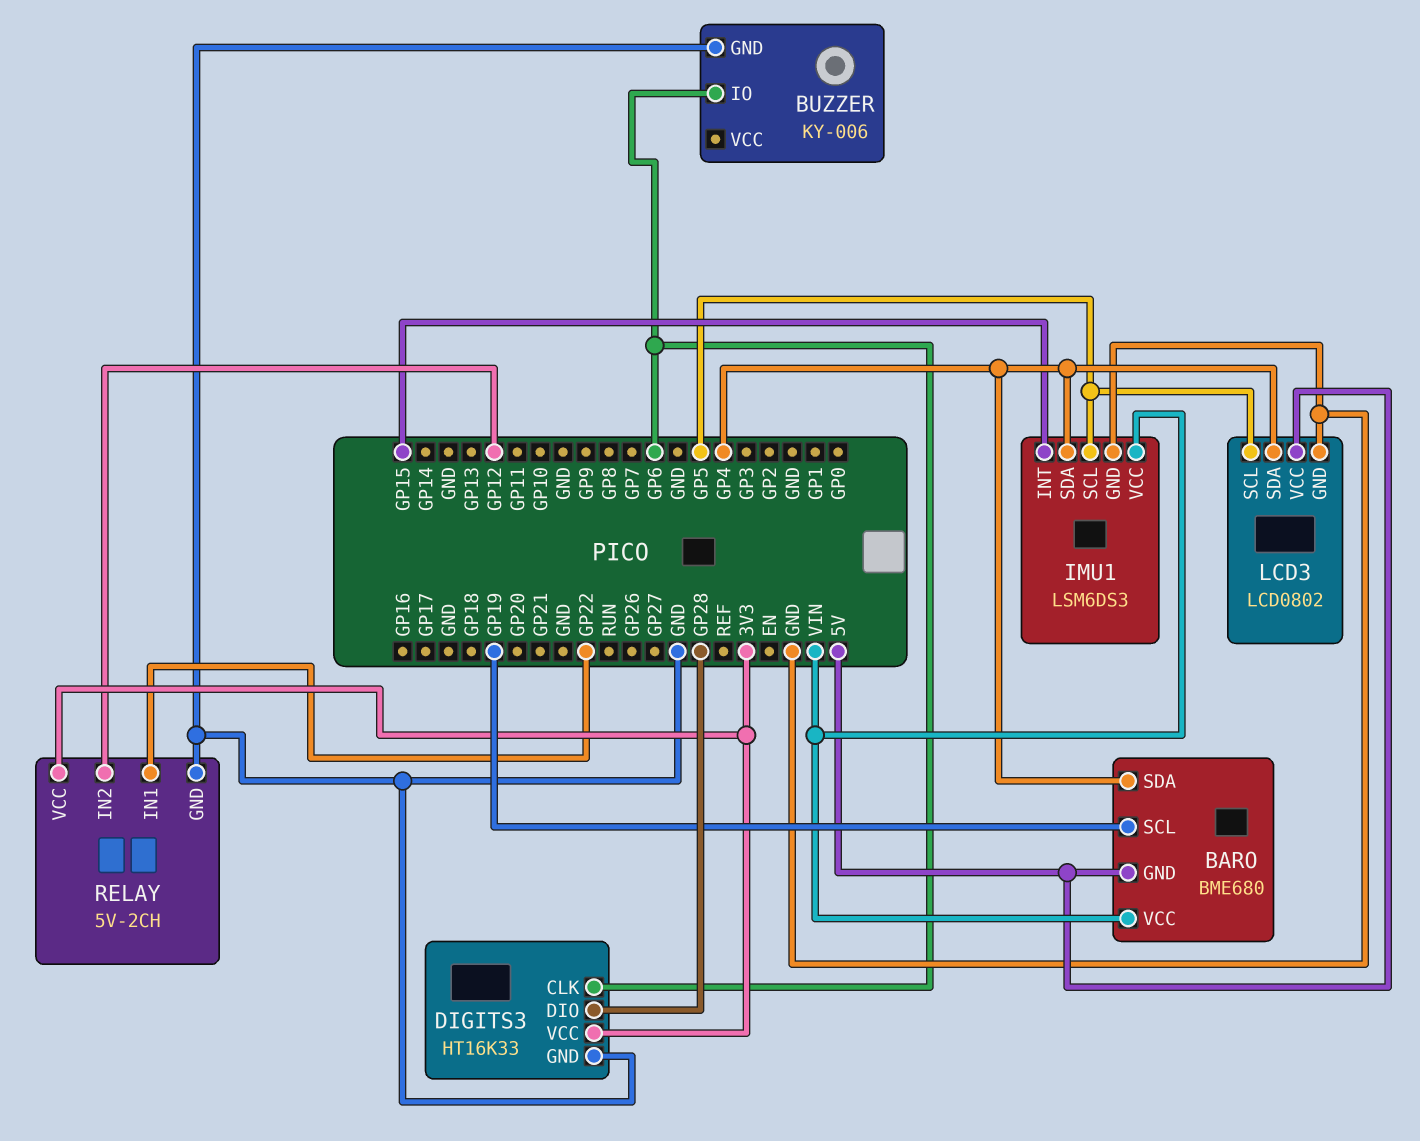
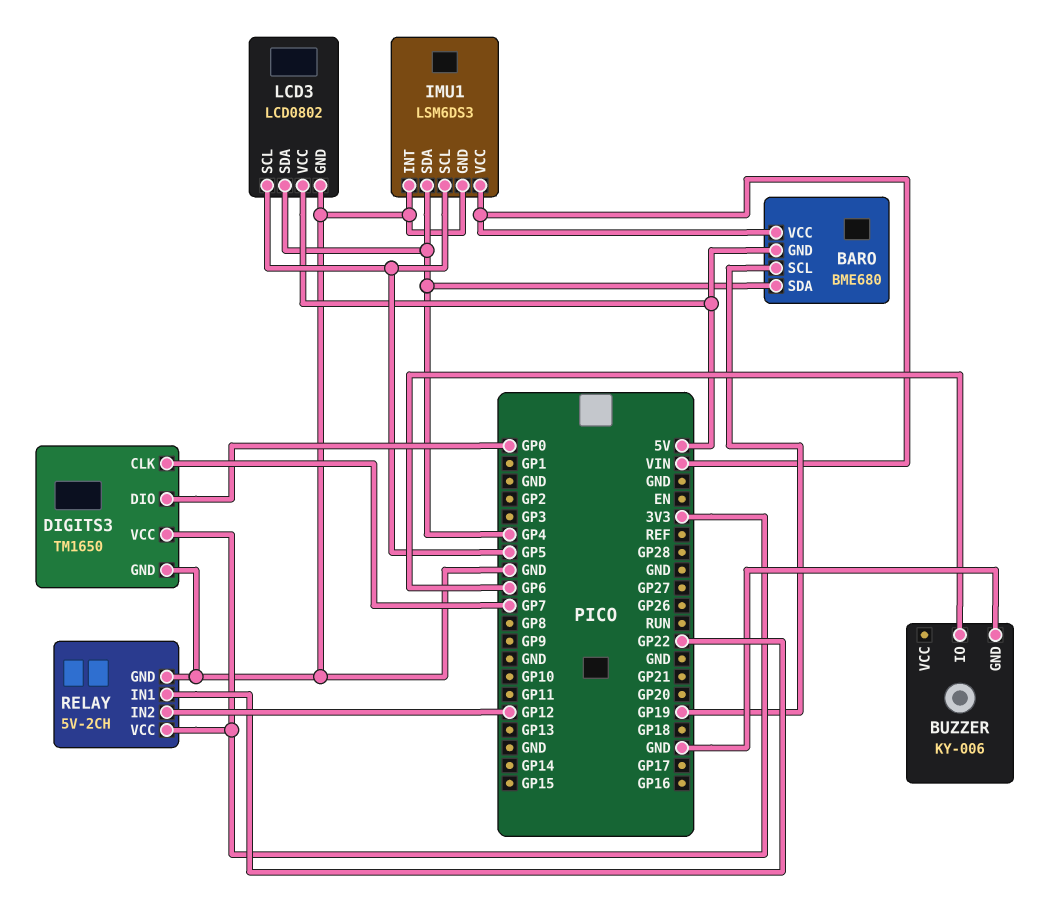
DIGITS3: HT16K33 -> TM1650
DIGITS3 pin CLK: GP6 -> GP7
DIGITS3 pin DIO: GP28 -> GP0
IMU1 pin INT: GP15 -> GND

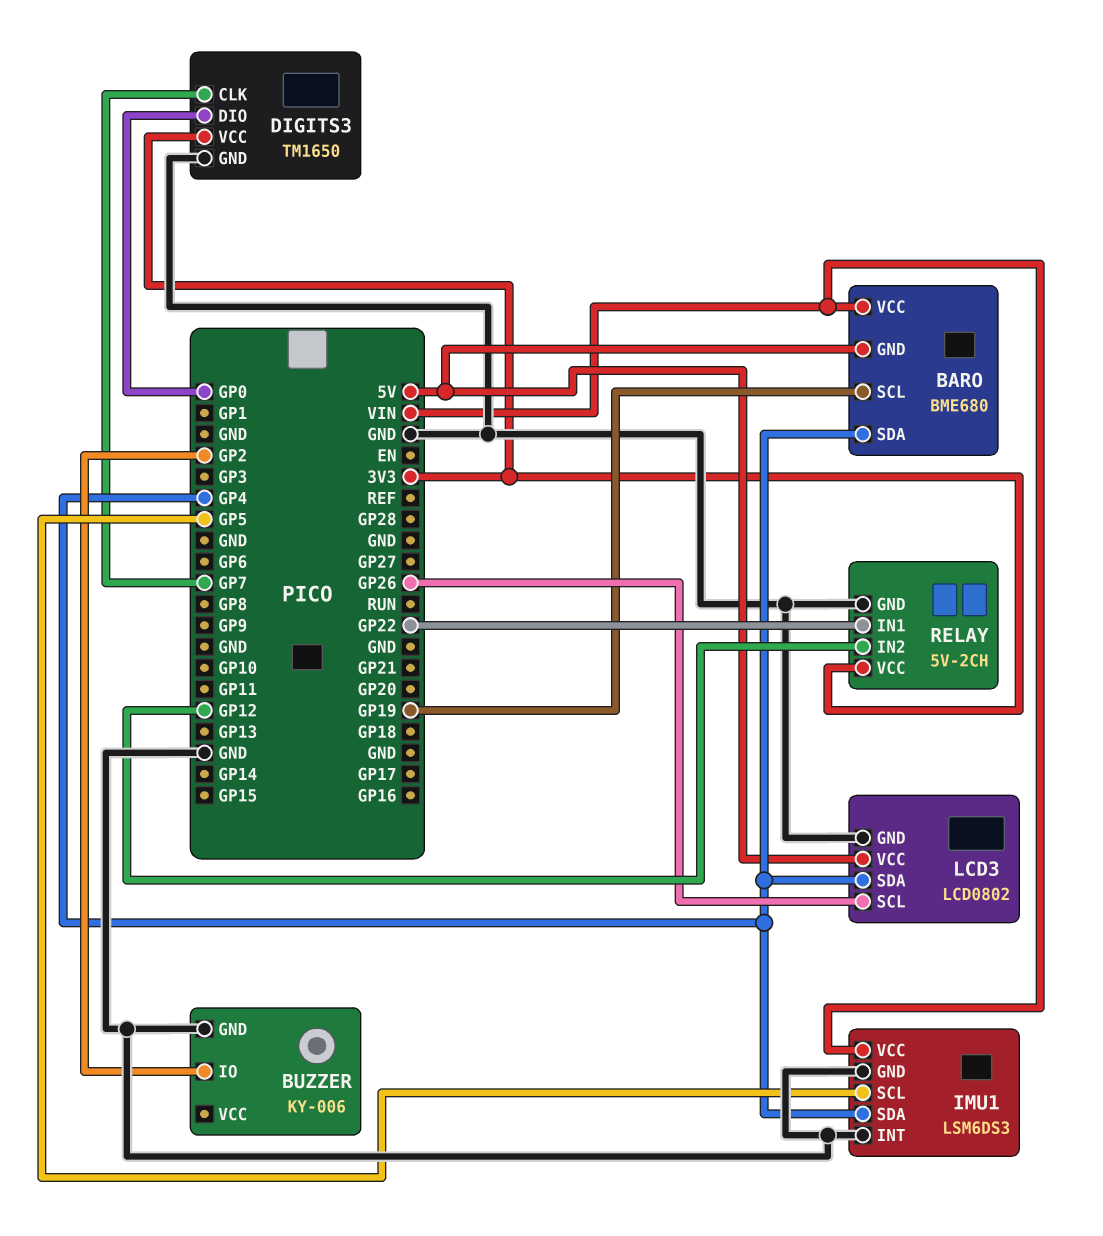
BUZZER pin IO: GP6 -> GP2
LCD3 pin SCL: GP5 -> GP26

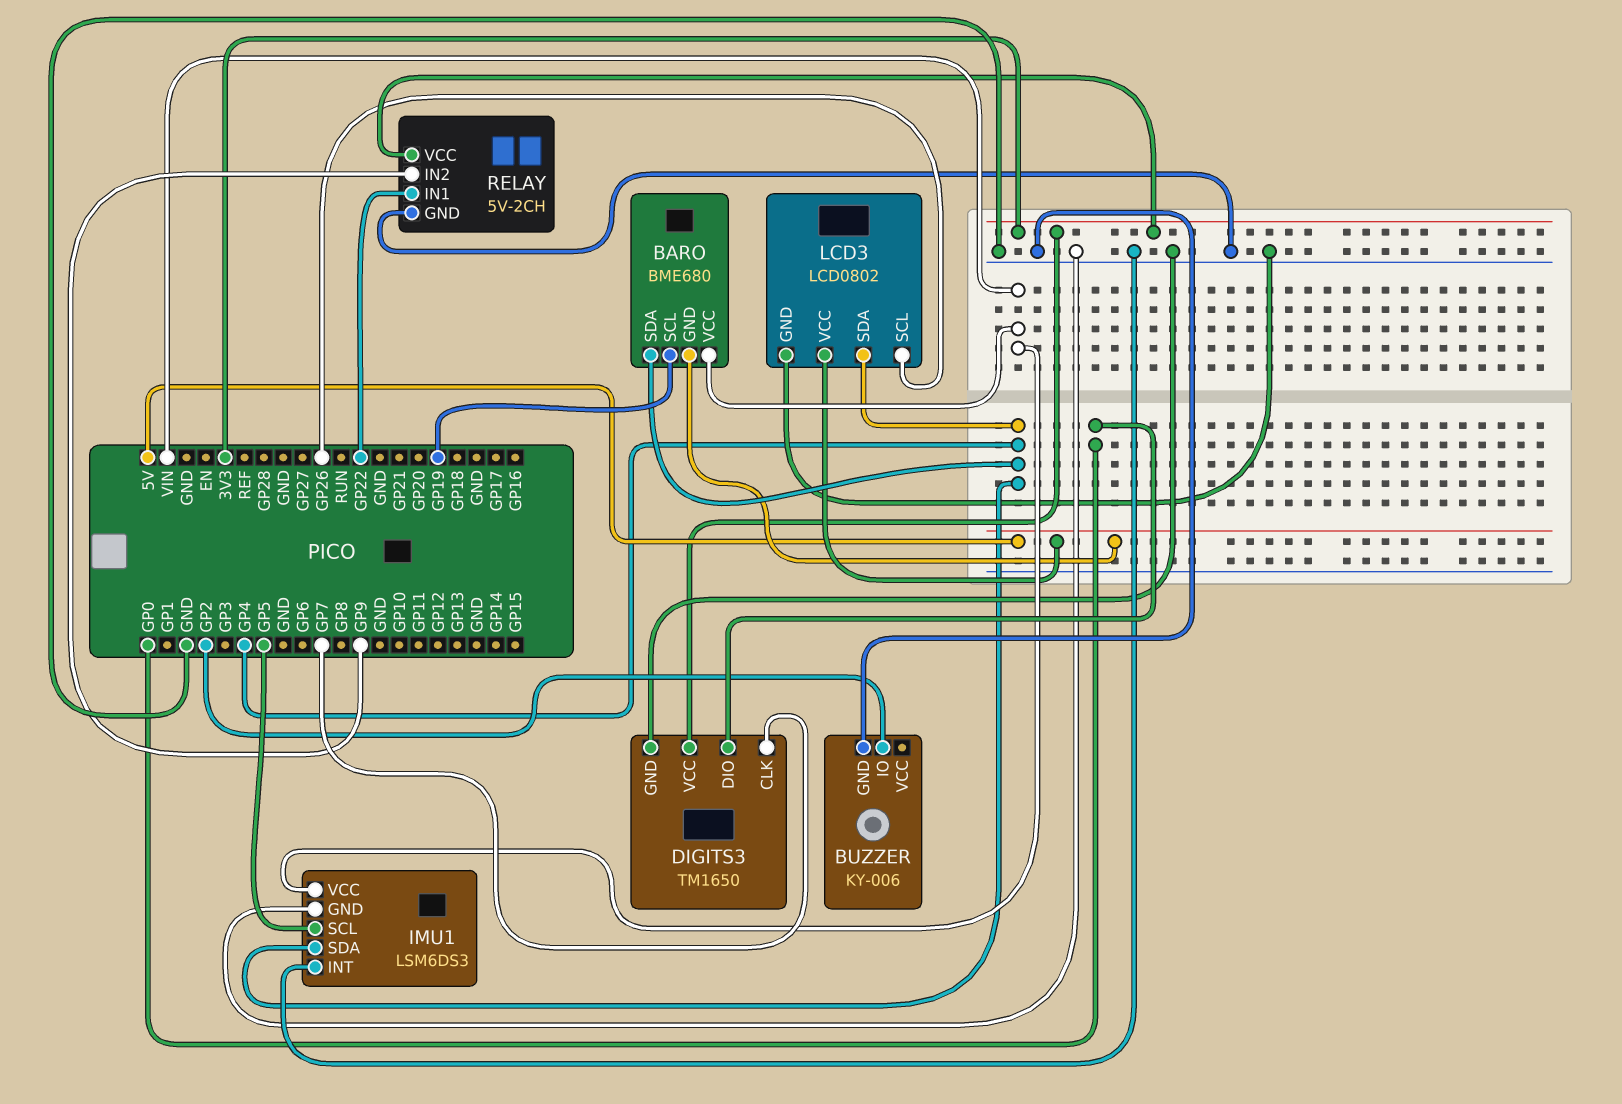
RELAY pin IN2: GP12 -> GP9

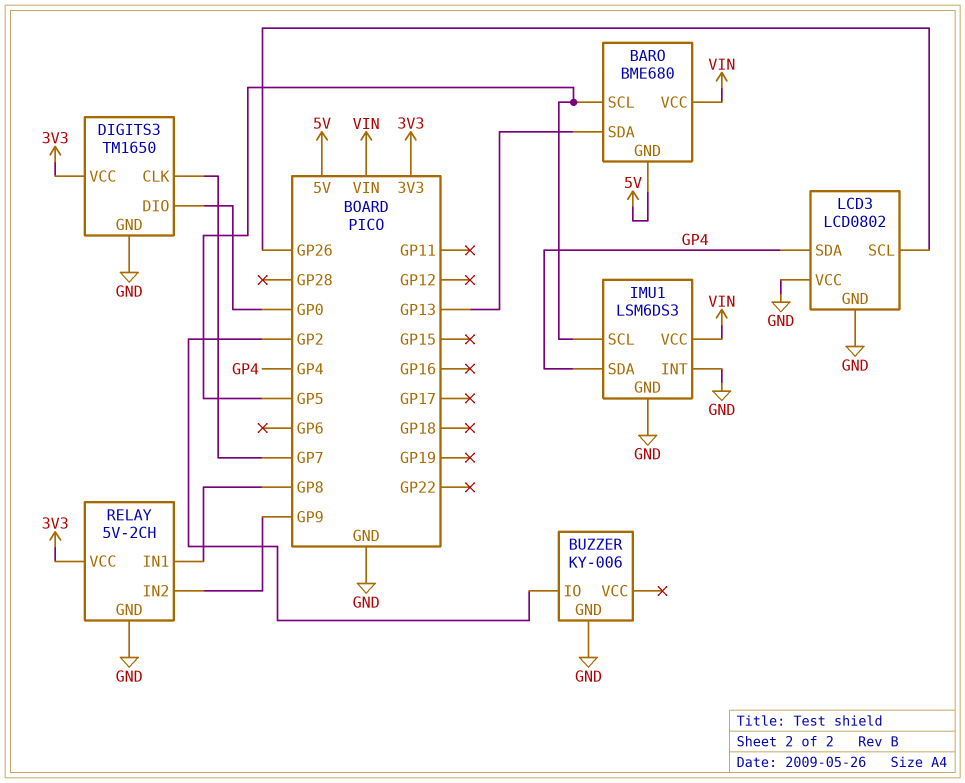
BARO pin SCL: GP19 -> GP5
BARO pin SDA: GP4 -> GP13
LCD3 pin VCC: 5V -> GND
RELAY pin IN1: GP22 -> GP8

